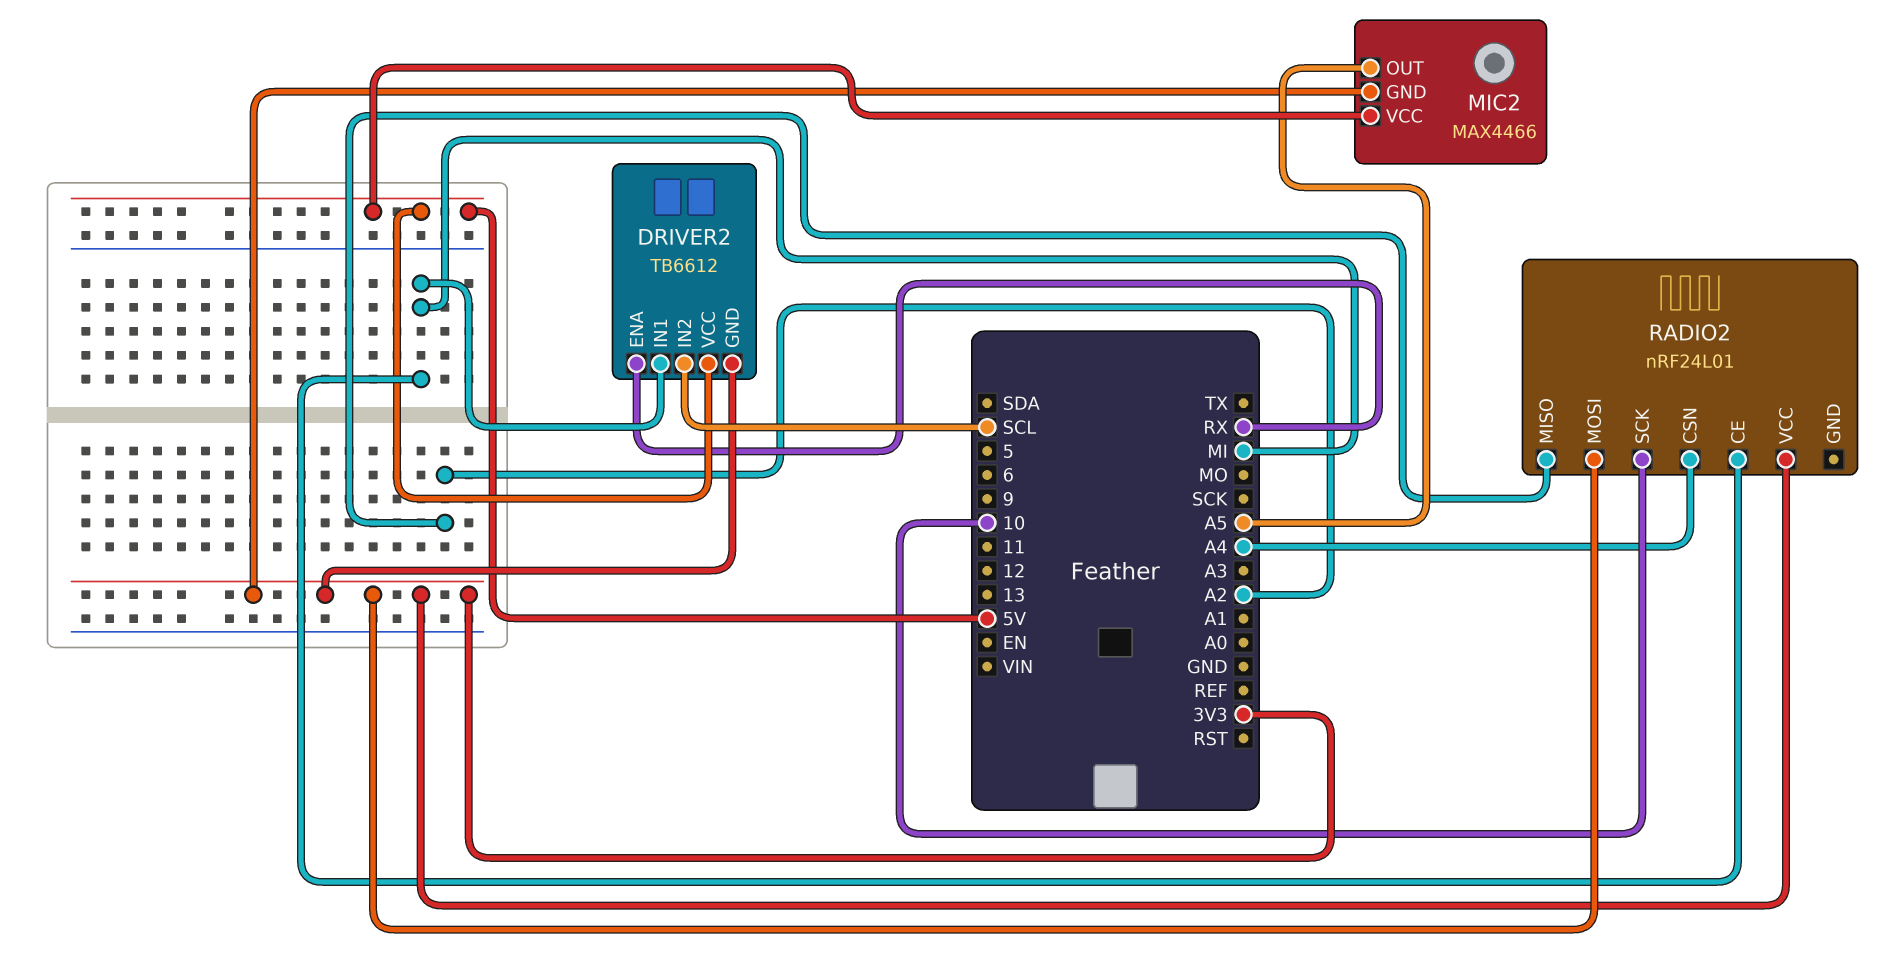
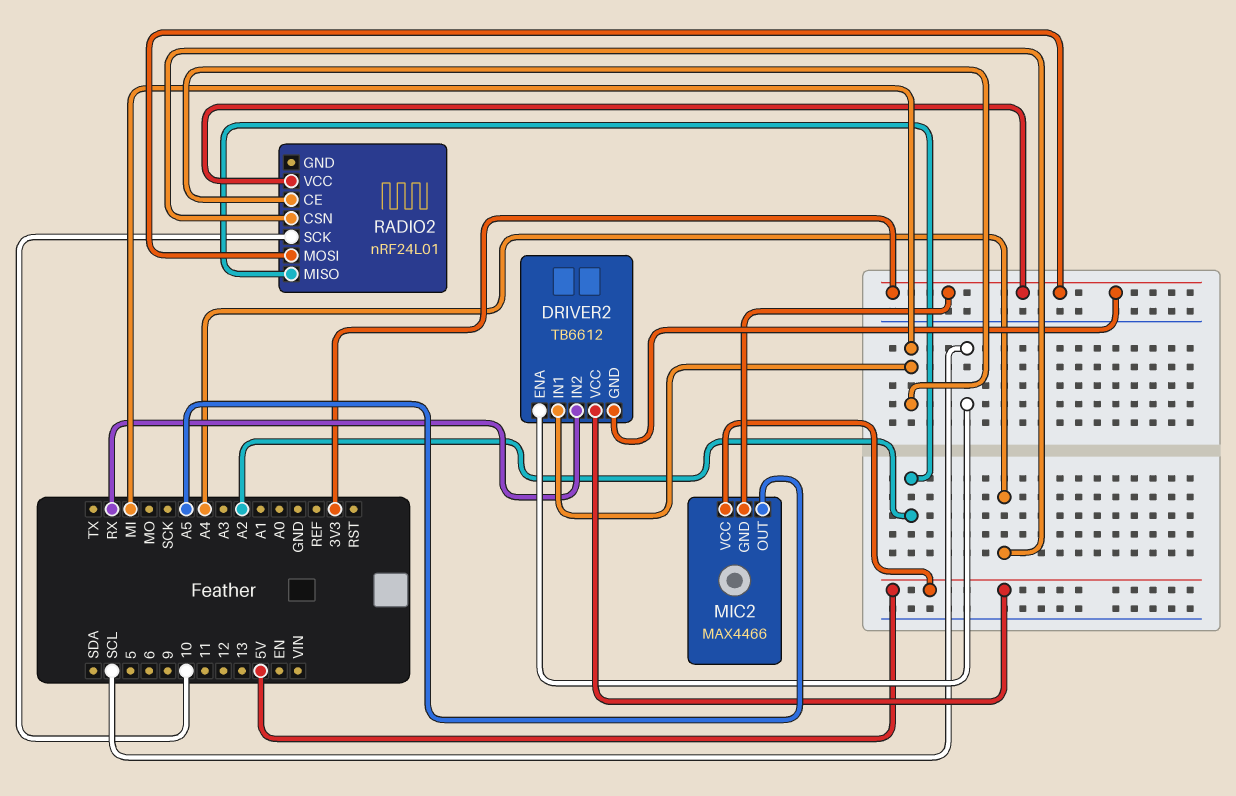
DRIVER2 pin ENA: RX -> SCL
DRIVER2 pin IN2: SCL -> RX

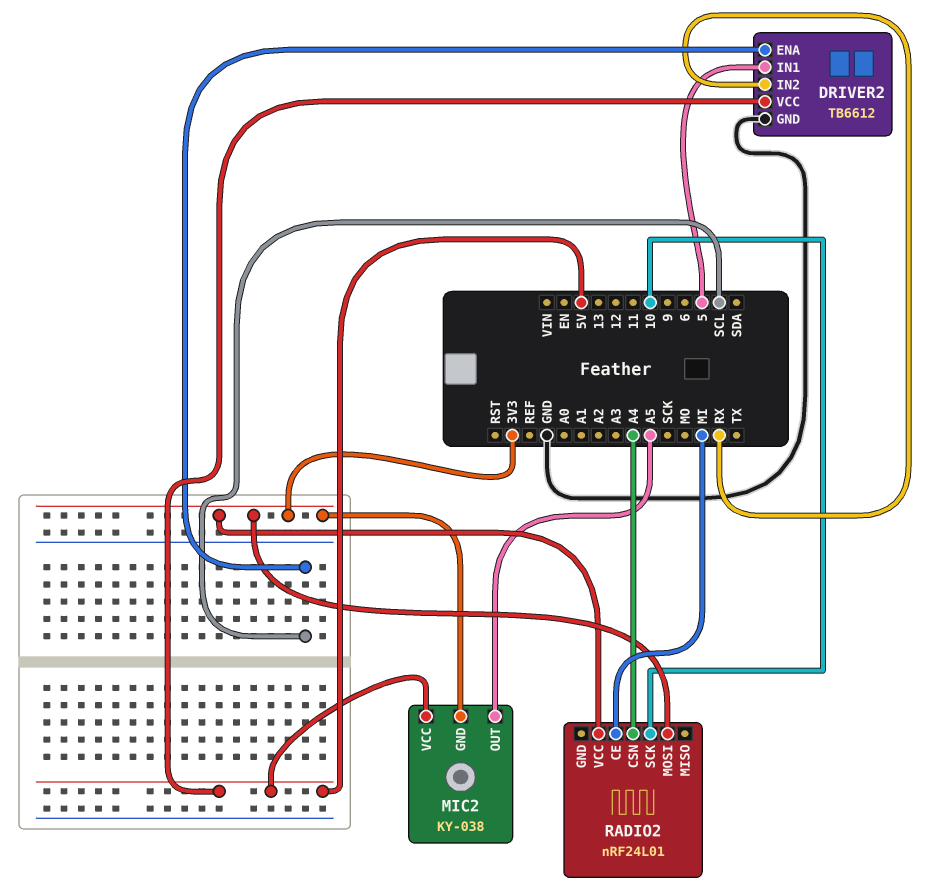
DRIVER2 pin GND: 3V3 -> GND
DRIVER2 pin IN1: MI -> 5
MIC2: MAX4466 -> KY-038
RADIO2 pin MISO: A2 -> none

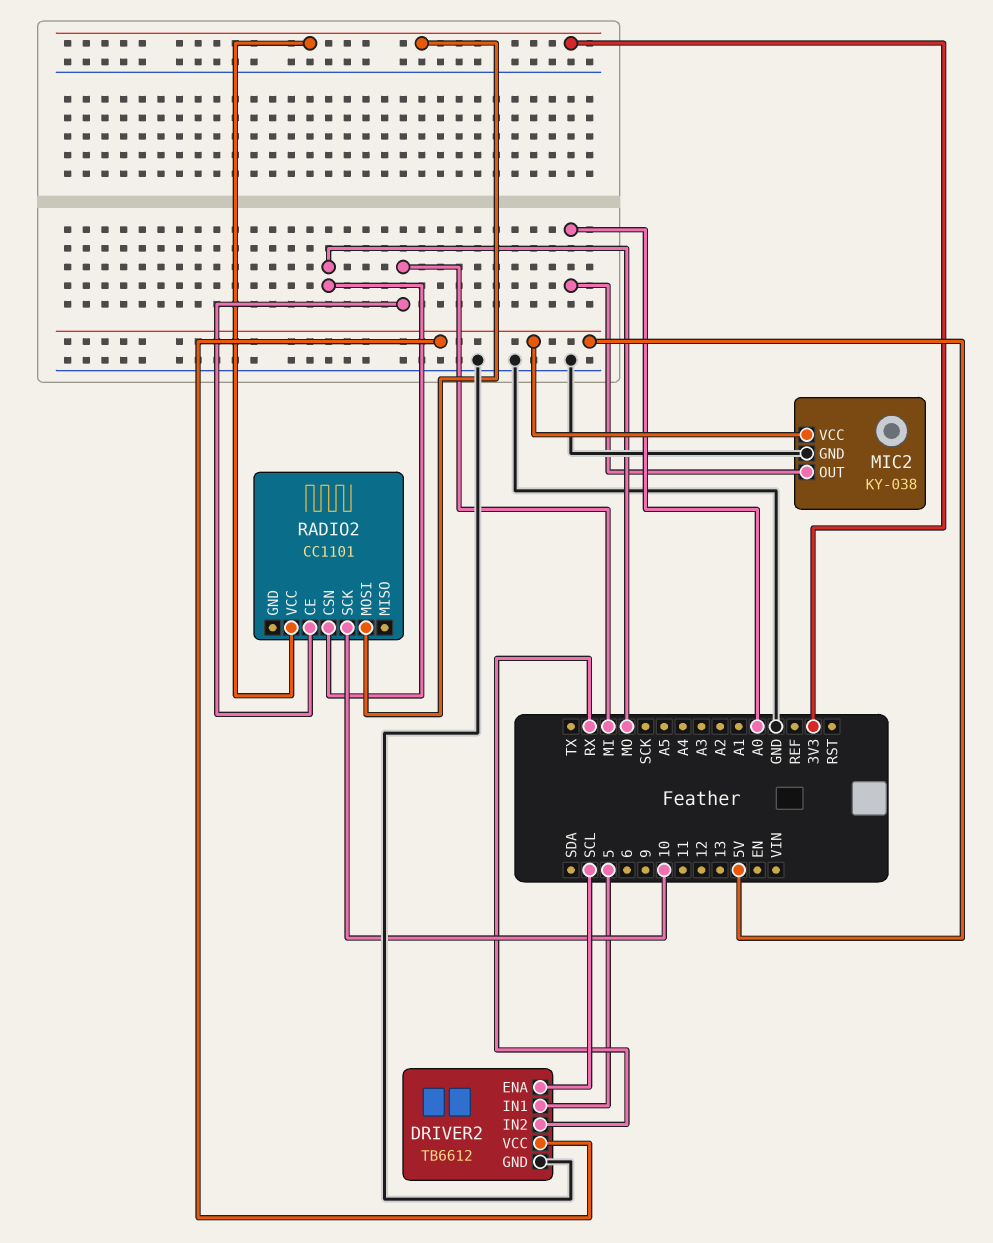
MIC2 pin GND: 3V3 -> GND
MIC2 pin OUT: A5 -> A0
RADIO2: nRF24L01 -> CC1101
RADIO2 pin CSN: A4 -> MO

